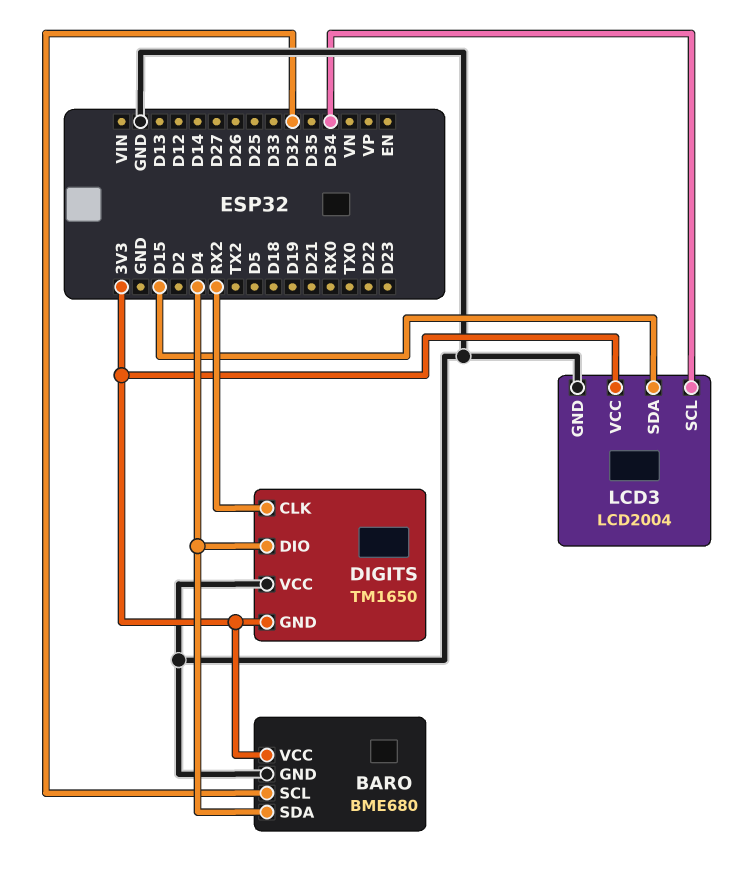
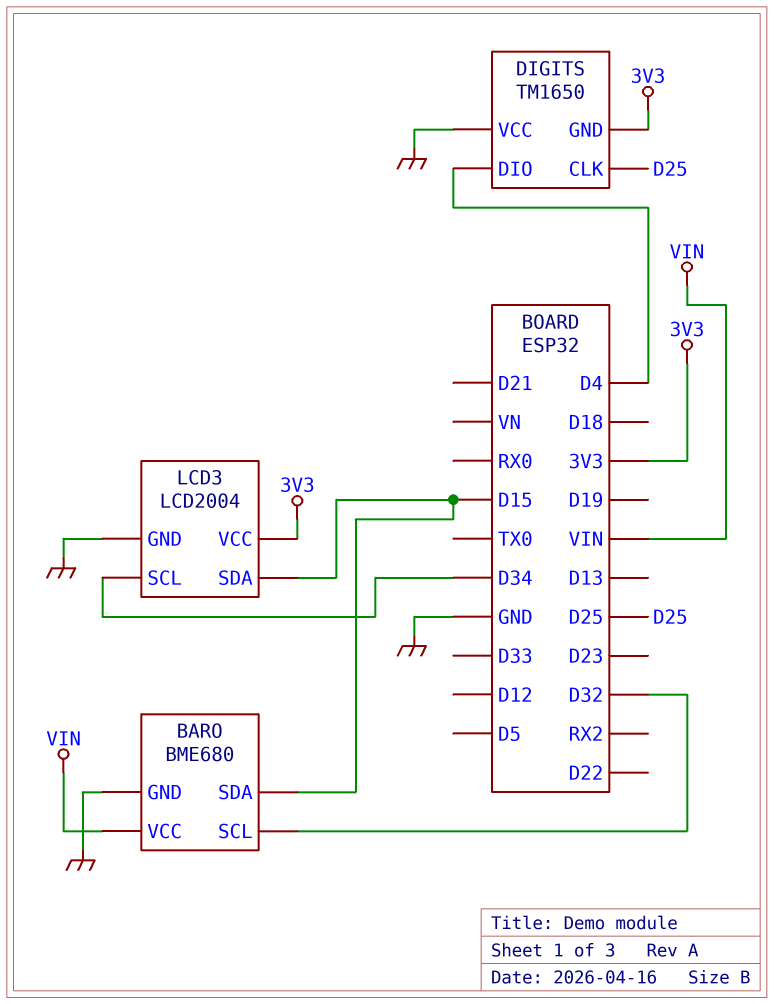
BARO pin SDA: D4 -> D15
BARO pin VCC: 3V3 -> VIN
DIGITS pin CLK: RX2 -> D25

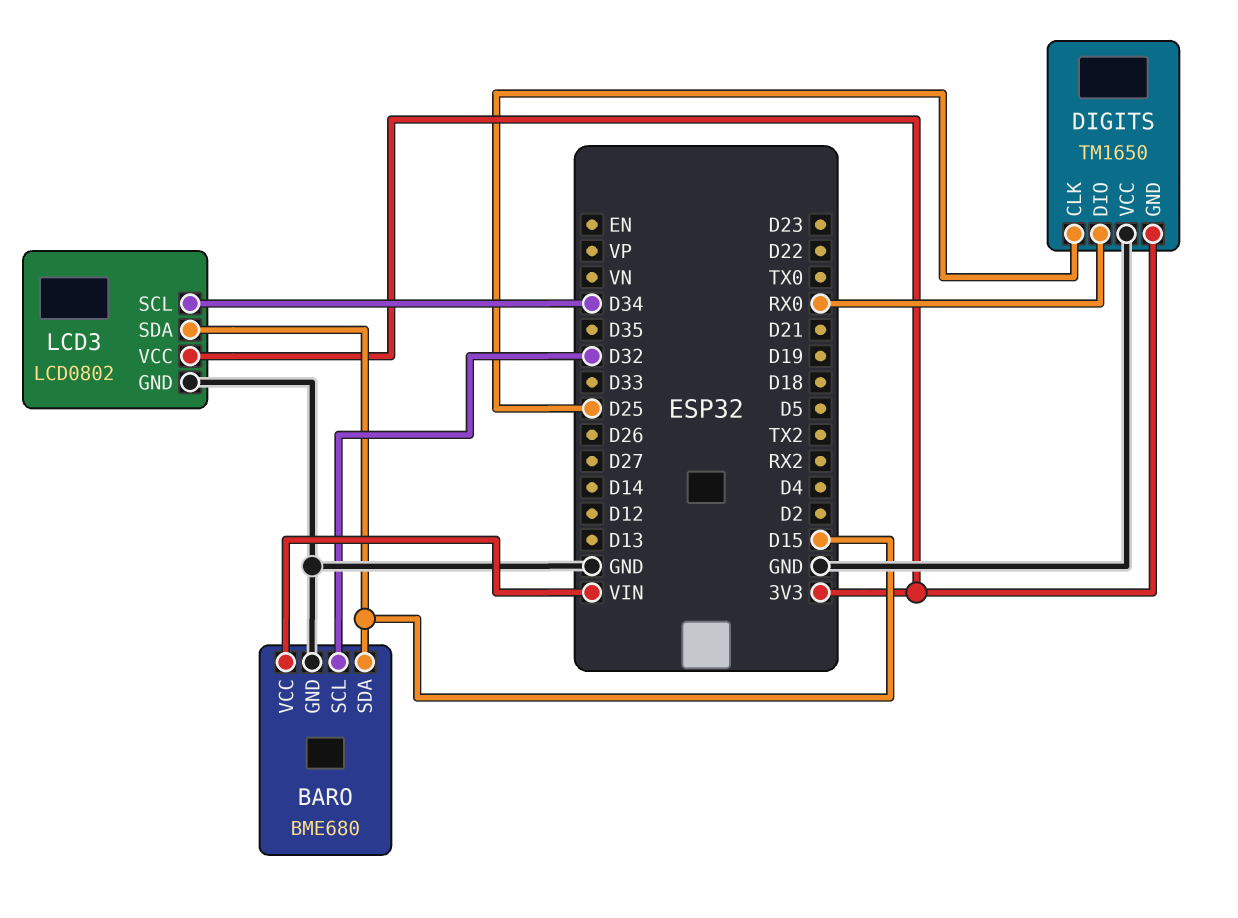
DIGITS pin DIO: D4 -> RX0
LCD3: LCD2004 -> LCD0802

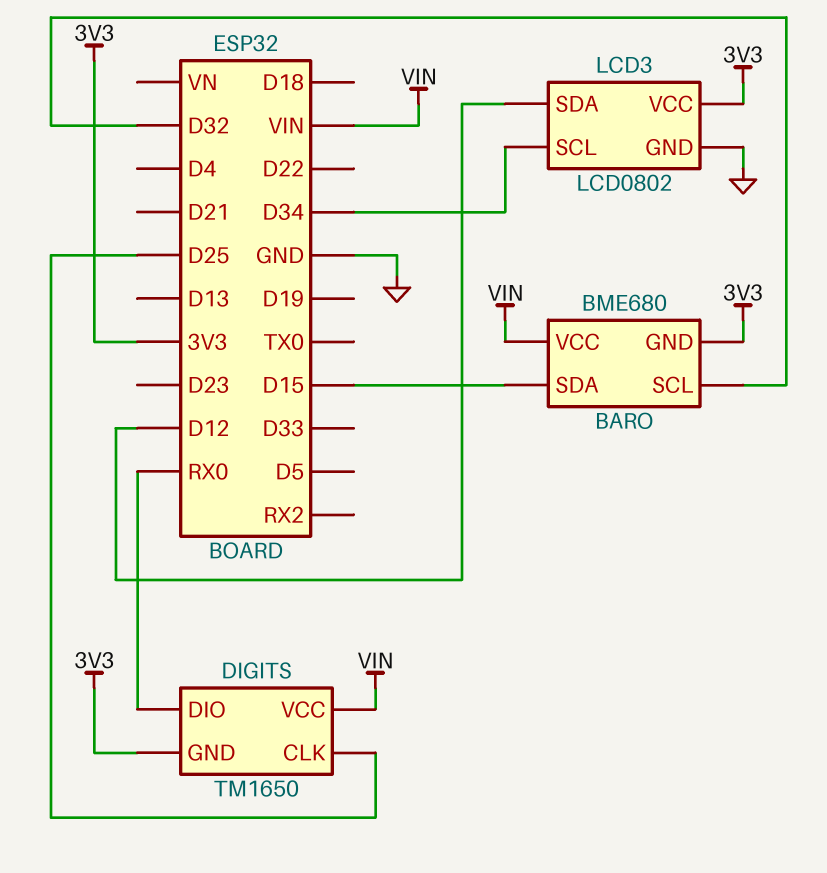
BARO pin GND: GND -> 3V3
DIGITS pin VCC: GND -> VIN
LCD3 pin SDA: D15 -> D12

